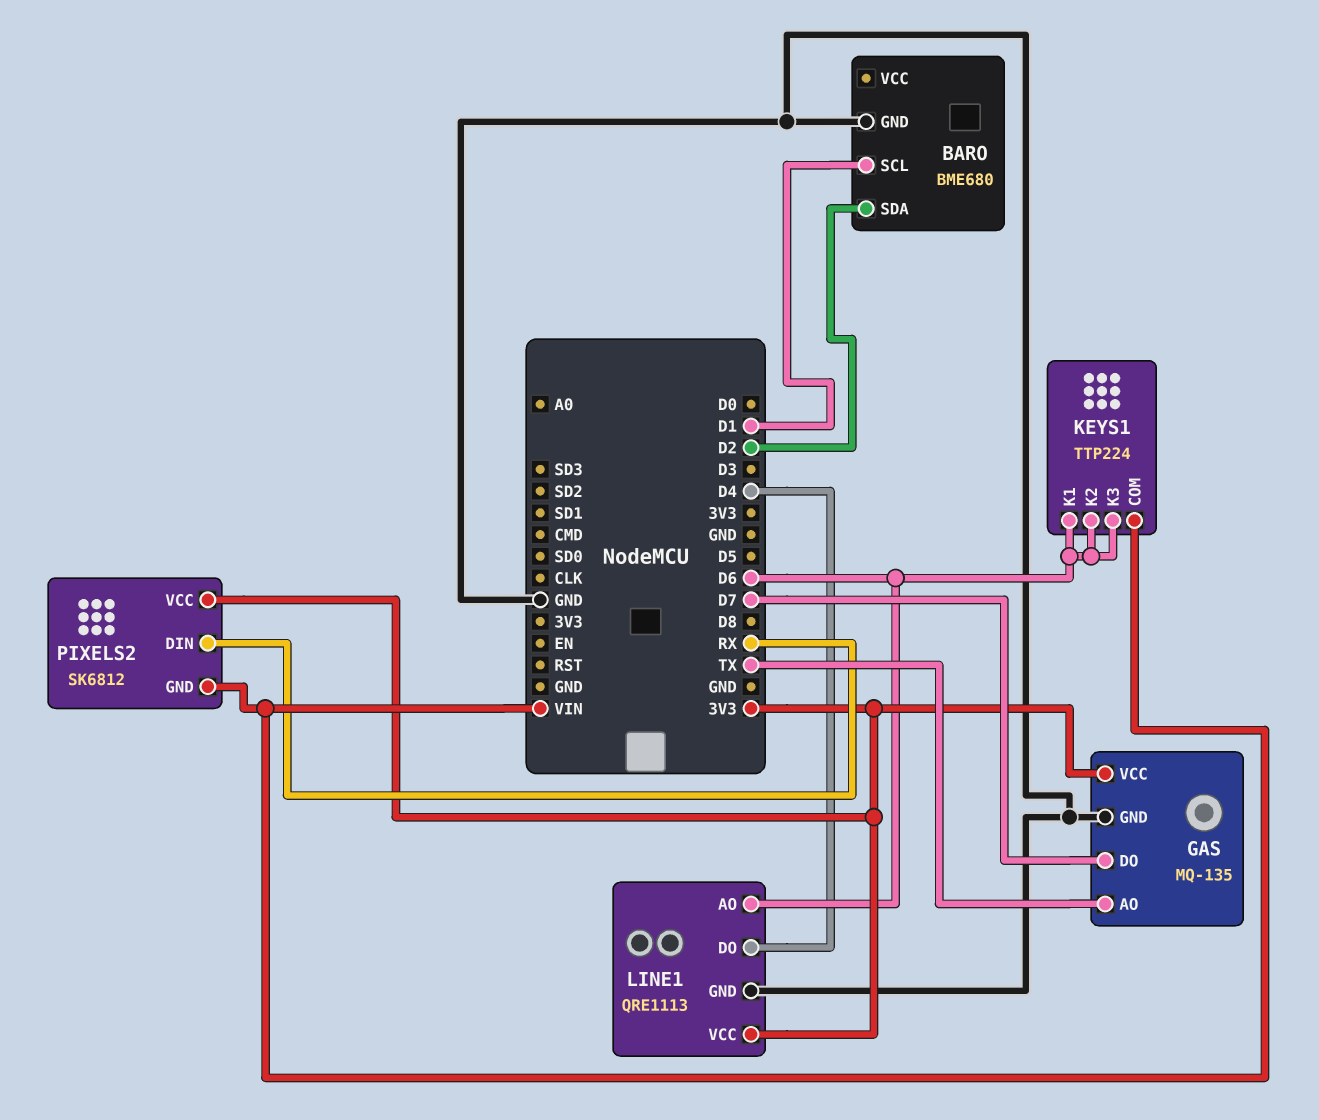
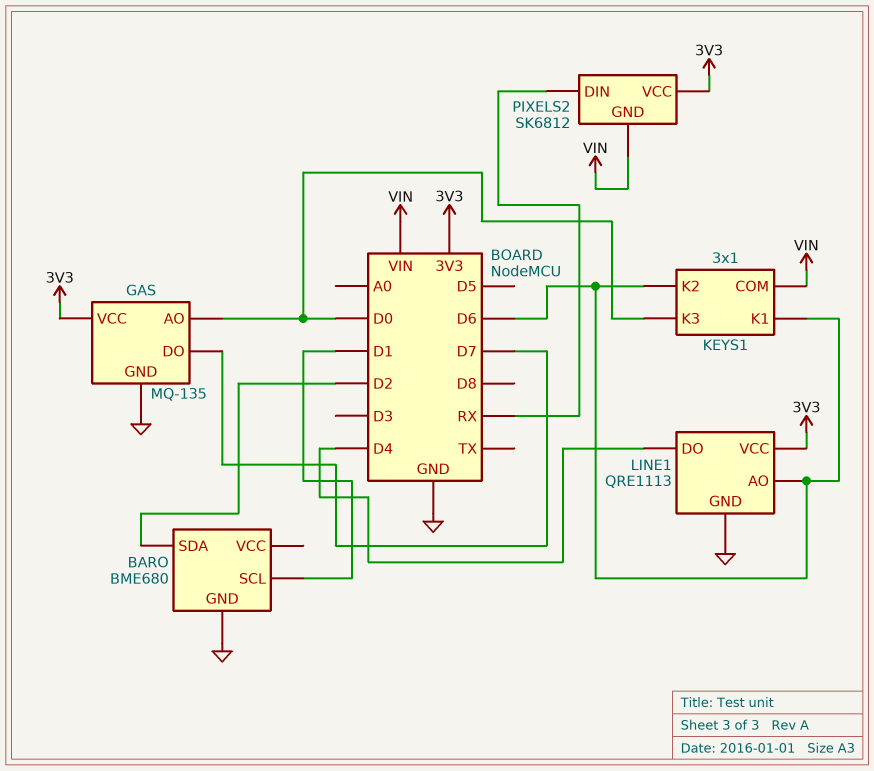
GAS pin AO: TX -> D0
KEYS1: TTP224 -> 3x1
KEYS1 pin K3: D6 -> D0

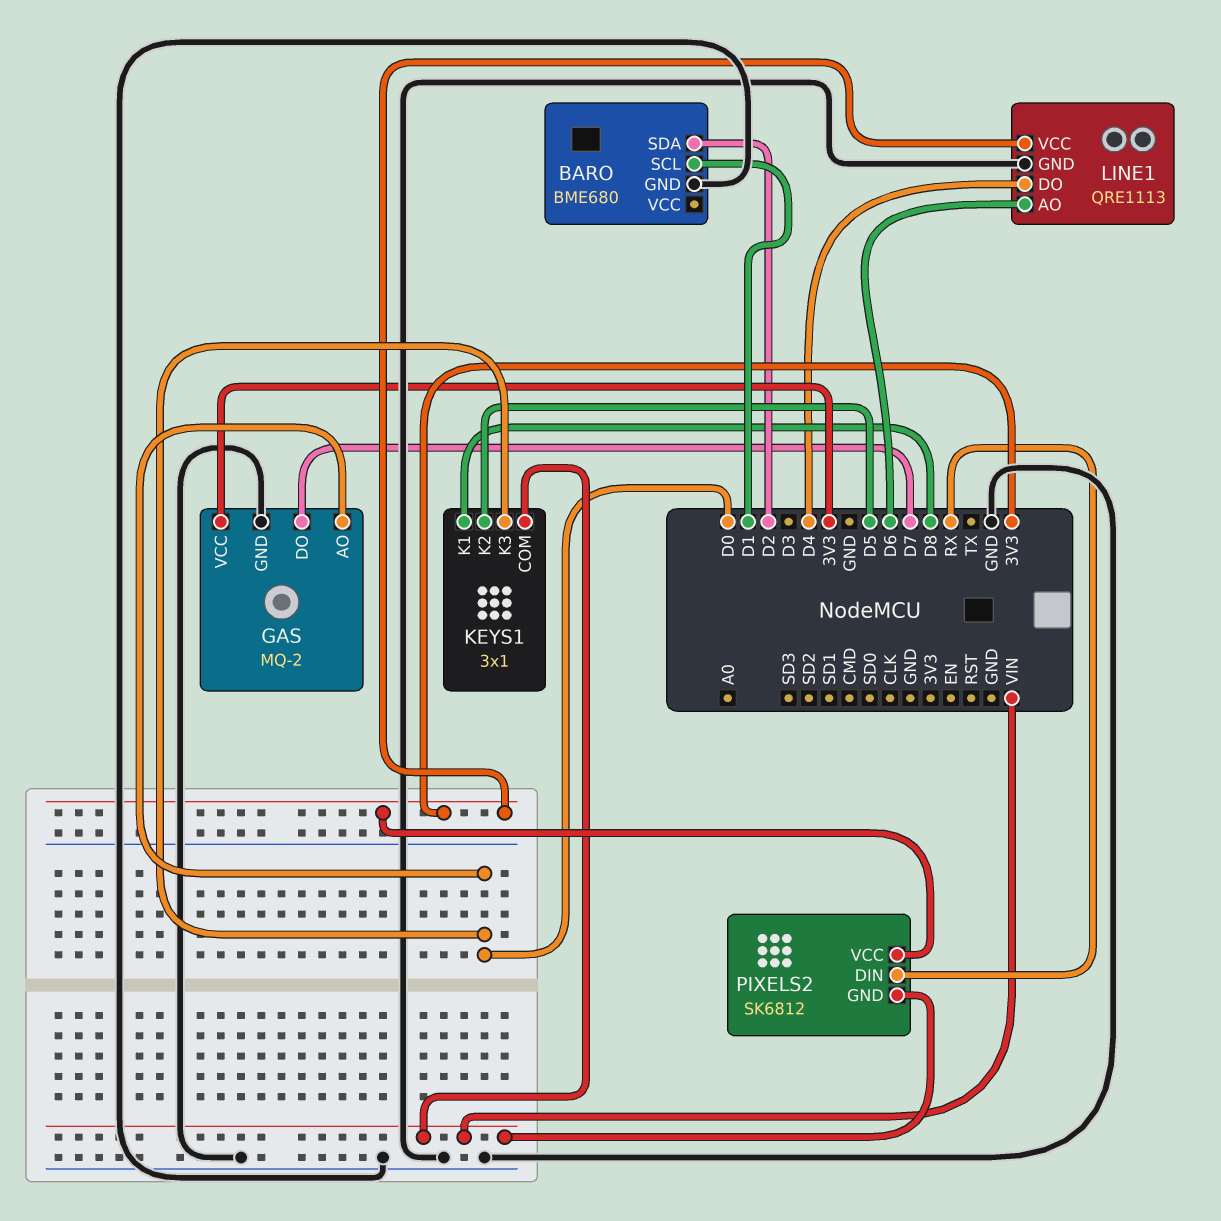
GAS: MQ-135 -> MQ-2
KEYS1 pin K1: D6 -> D8
KEYS1 pin K2: D6 -> D5

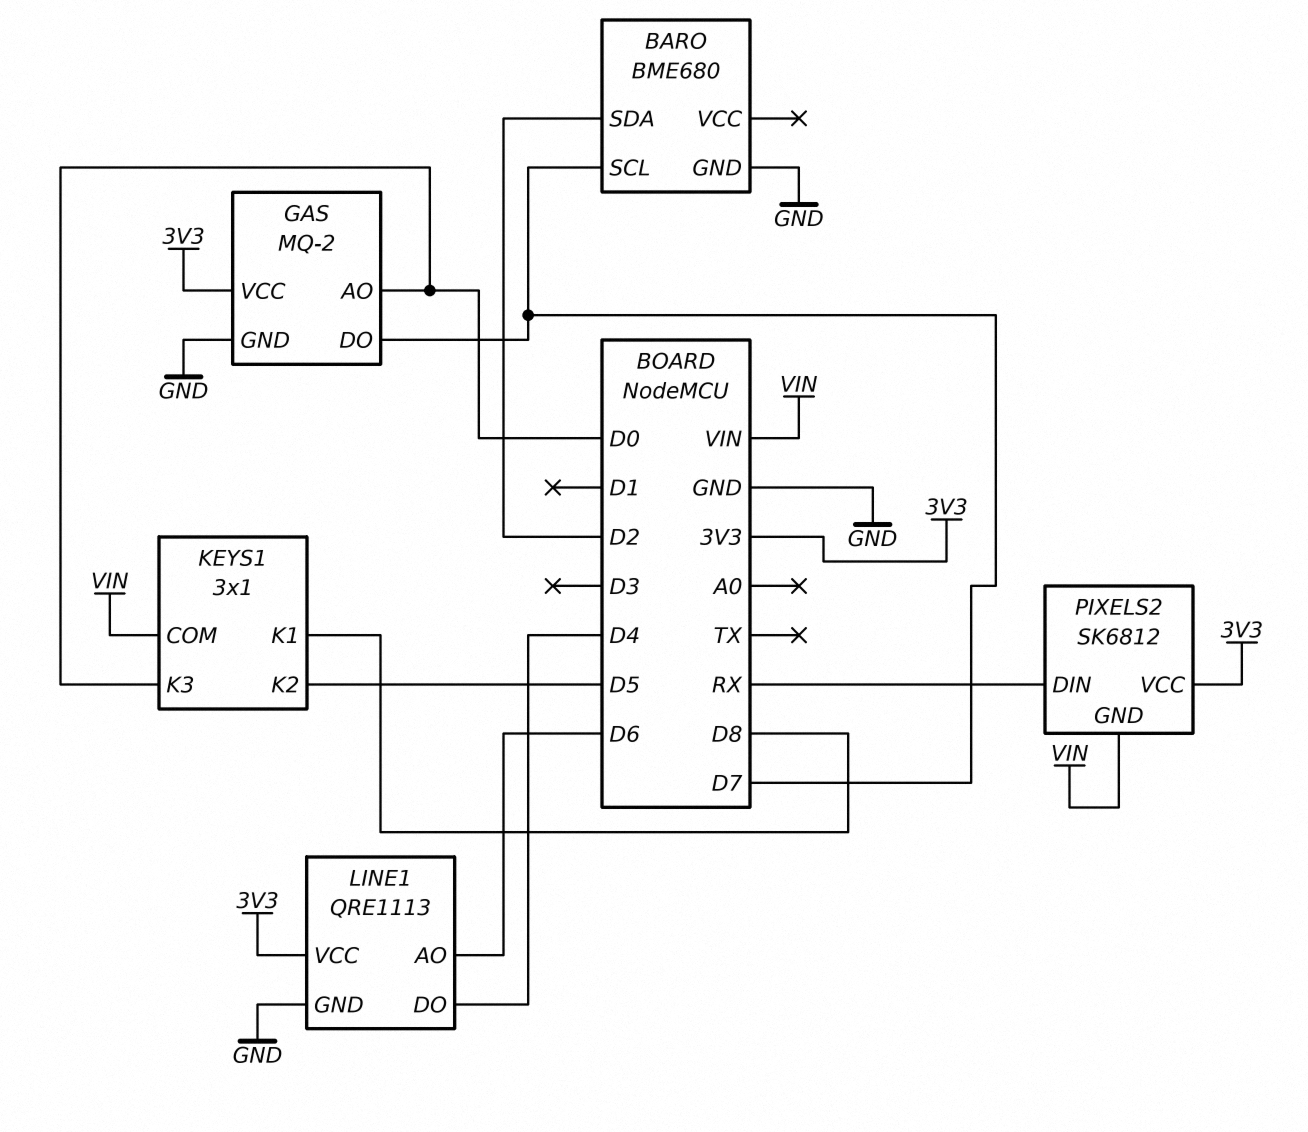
BARO pin SCL: D1 -> D7

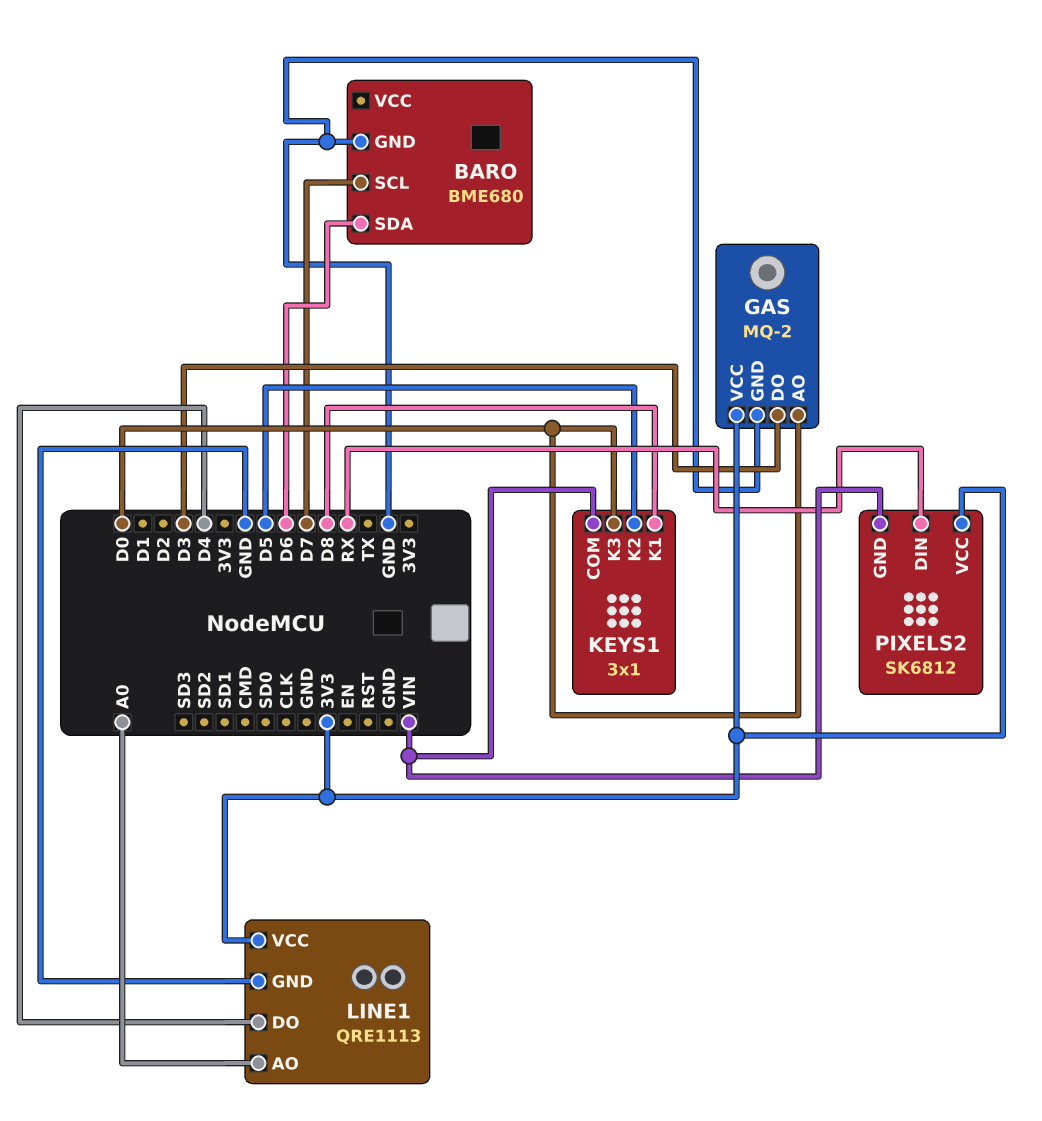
BARO pin SDA: D2 -> D6
GAS pin DO: D7 -> D3
LINE1 pin AO: D6 -> A0

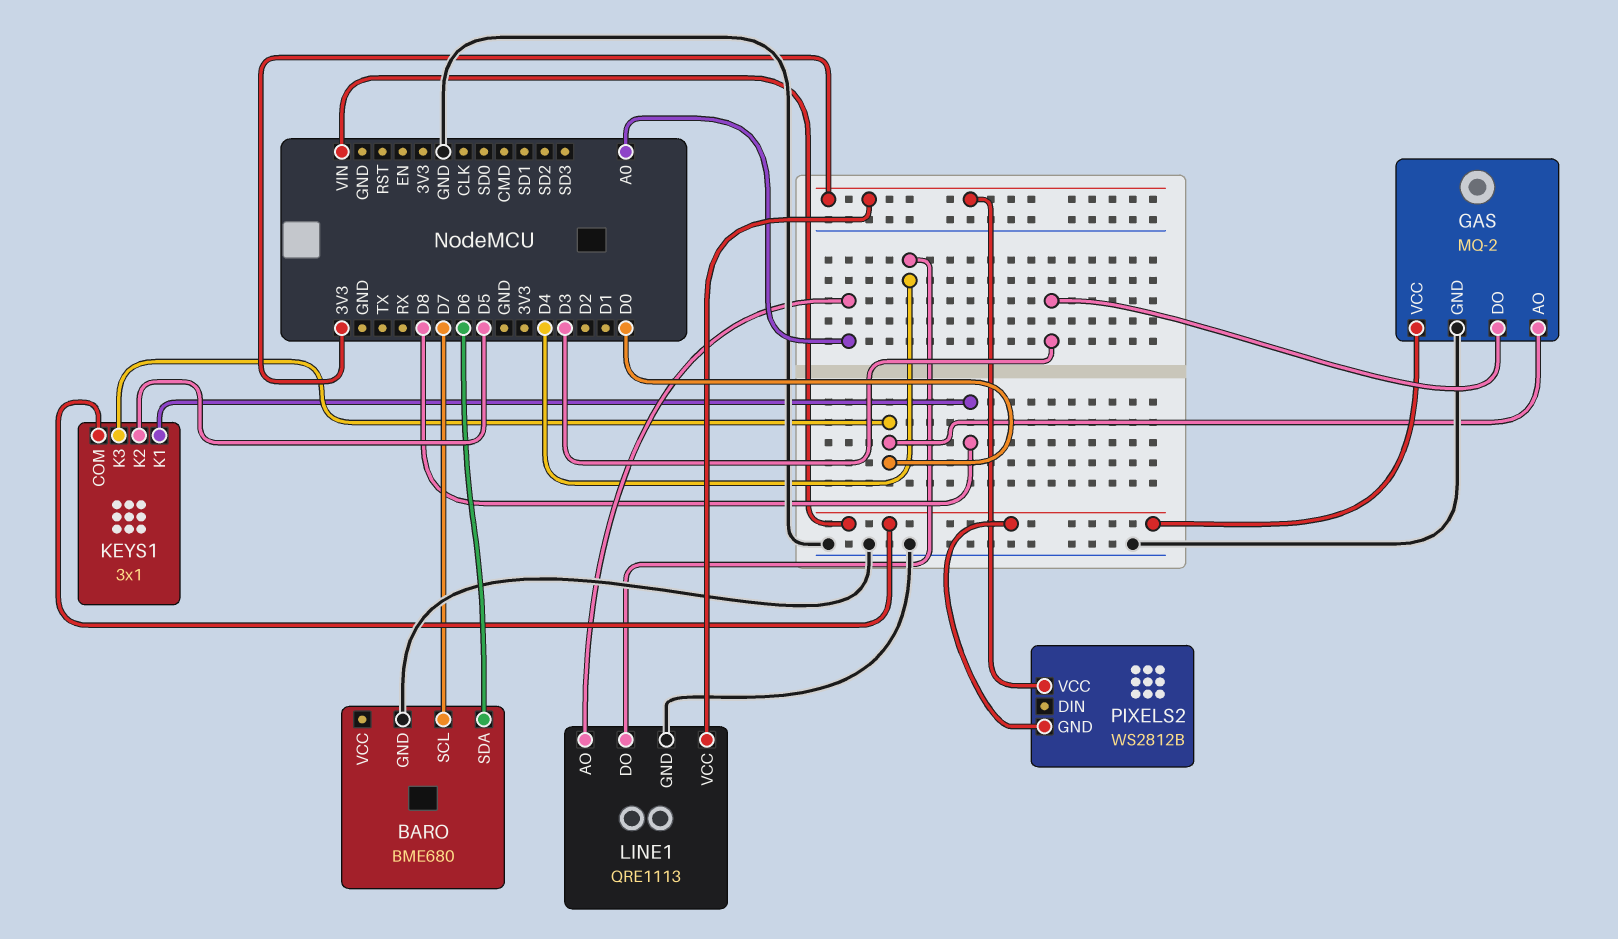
GAS pin VCC: 3V3 -> VIN
PIXELS2: SK6812 -> WS2812B
PIXELS2 pin DIN: RX -> none

